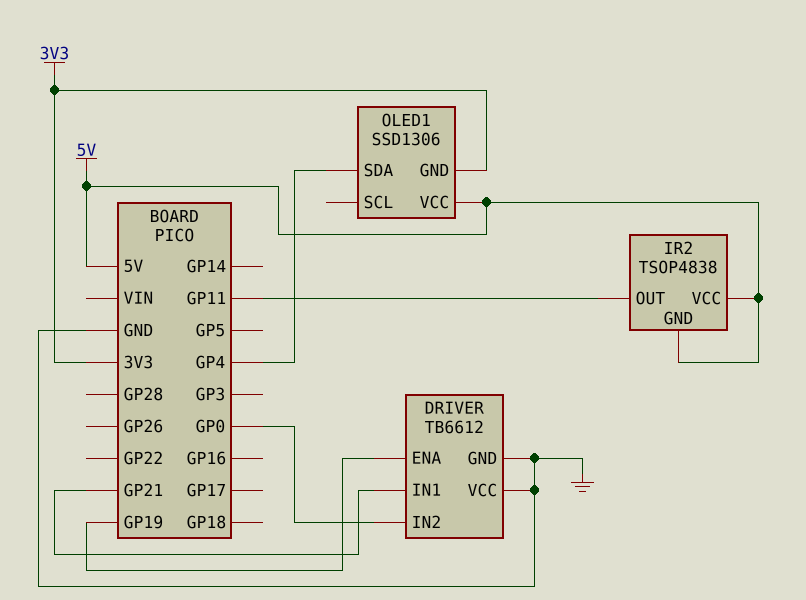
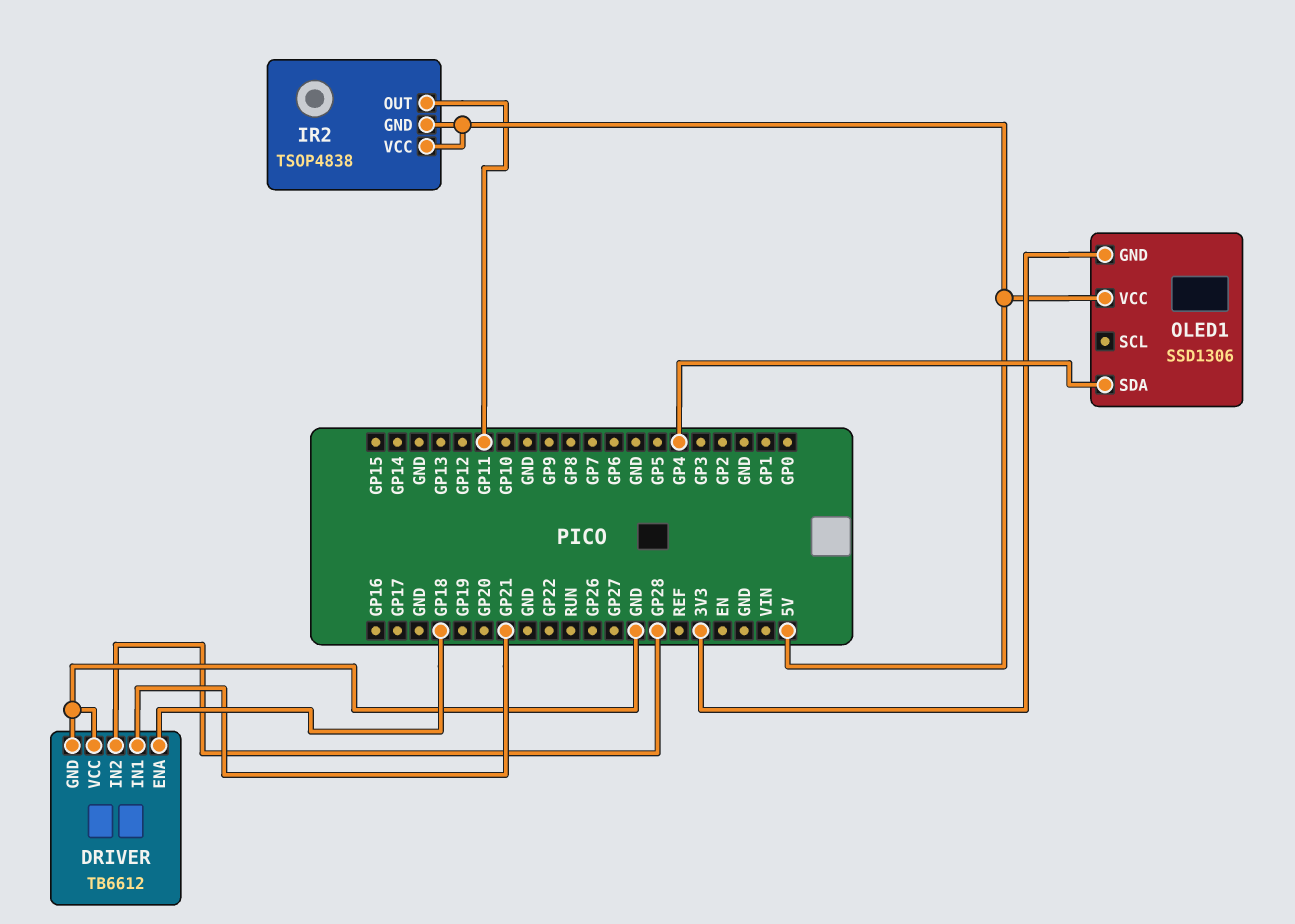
DRIVER pin ENA: GP19 -> GP18
DRIVER pin IN2: GP0 -> GP28

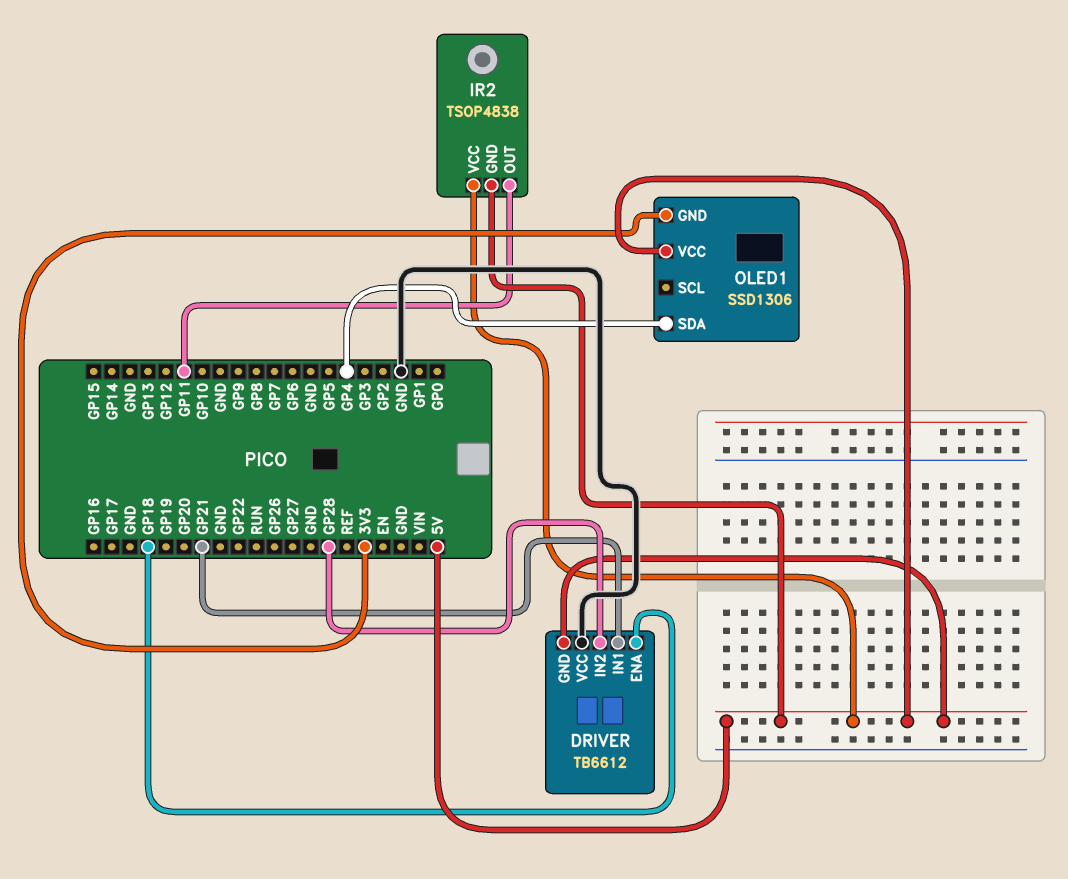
DRIVER pin GND: GND -> 5V

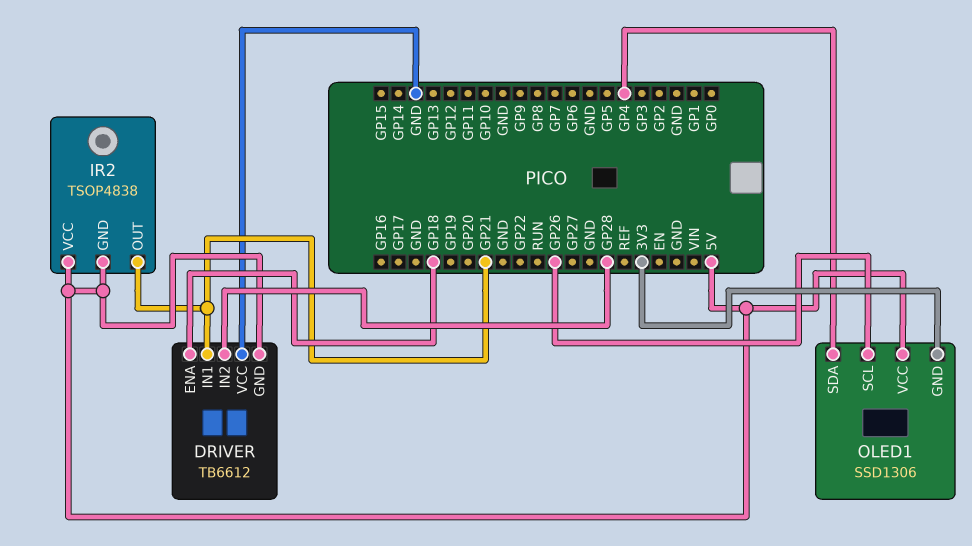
IR2 pin OUT: GP11 -> GP21
OLED1 pin SCL: none -> GP26

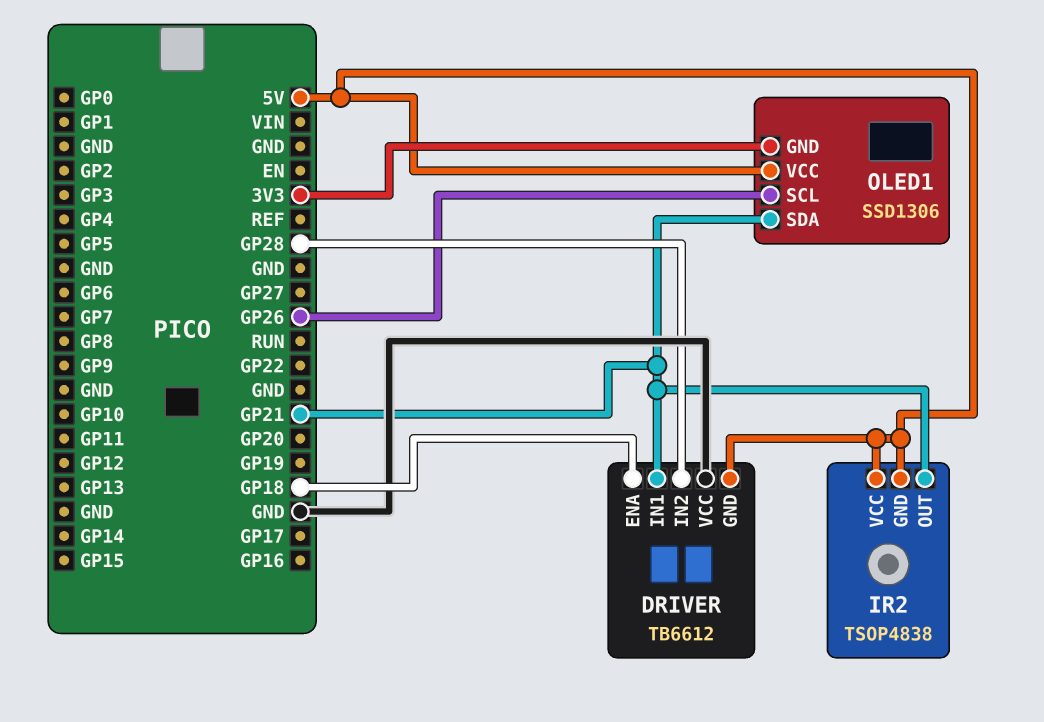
OLED1 pin SDA: GP4 -> GP21

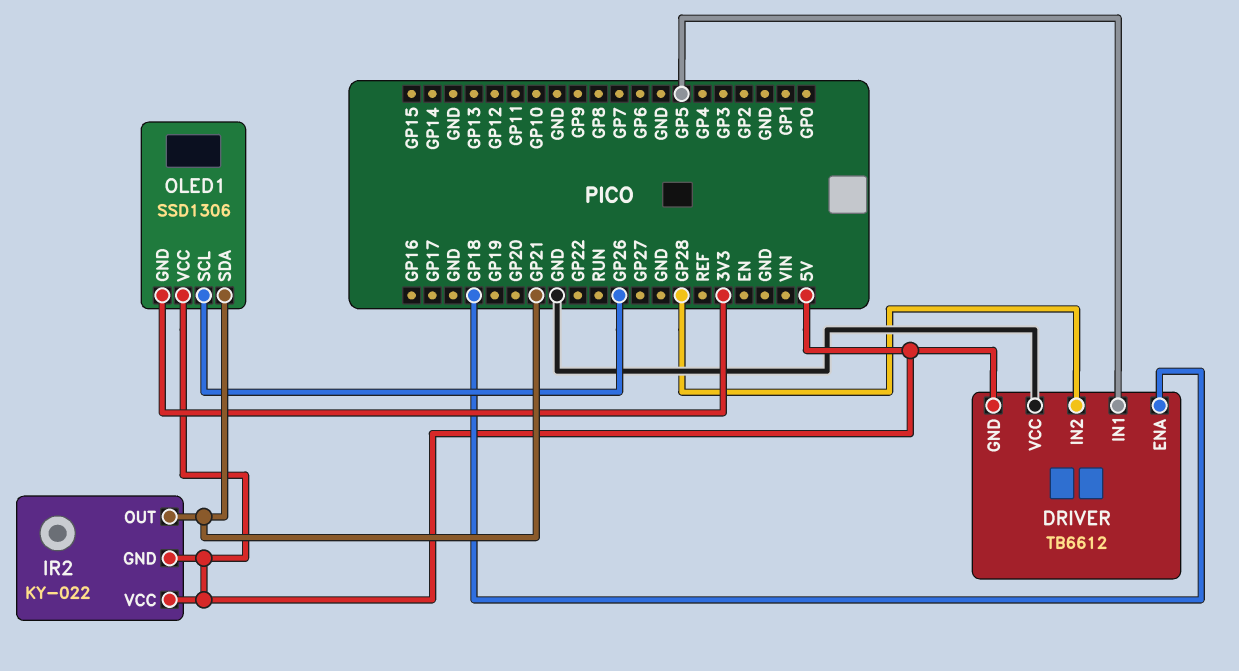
DRIVER pin IN1: GP21 -> GP5
IR2: TSOP4838 -> KY-022

